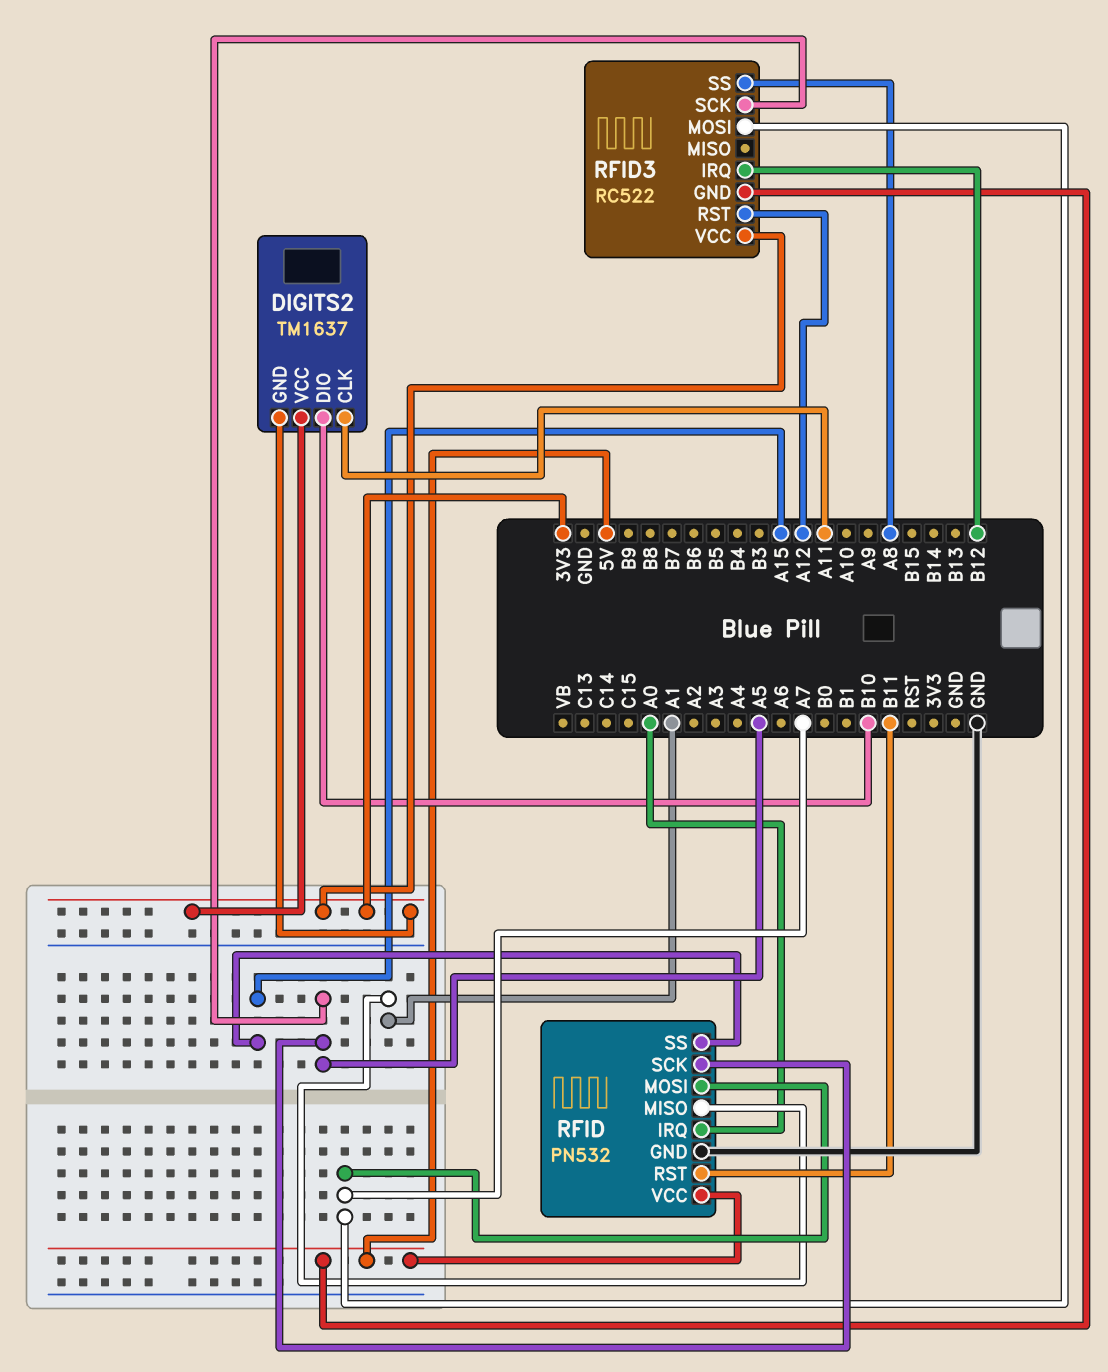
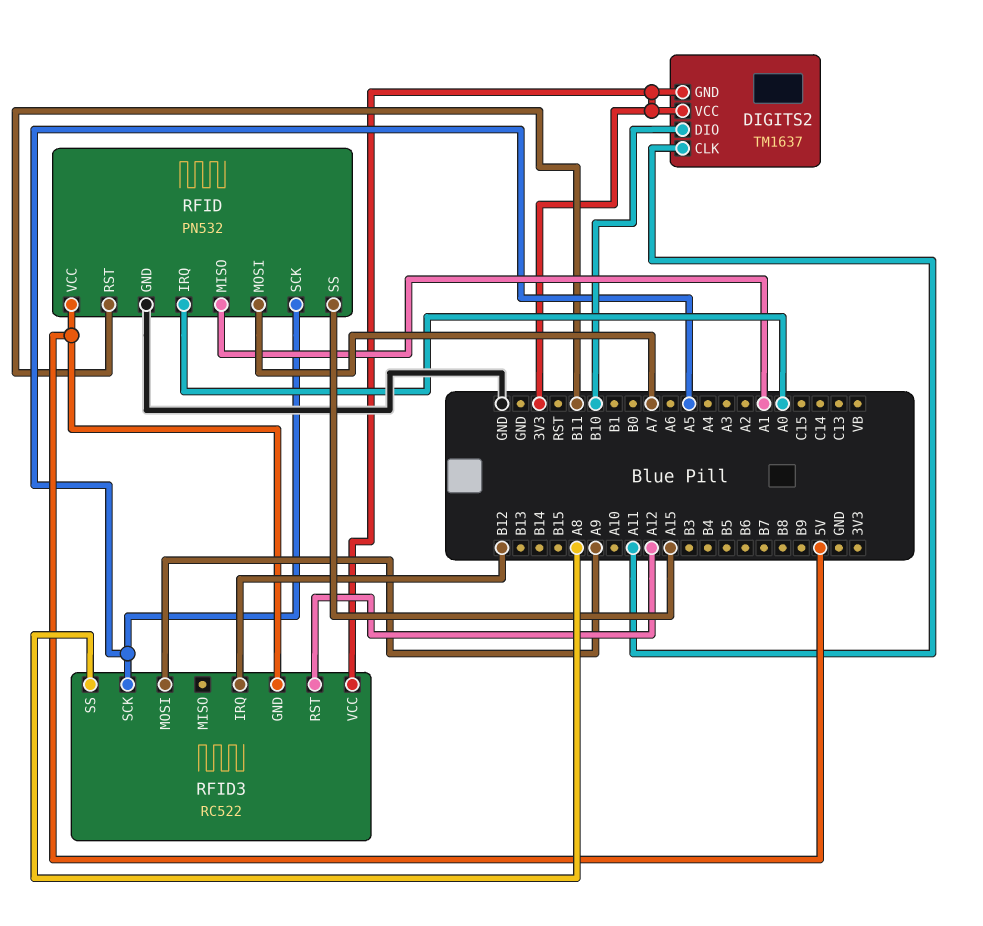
RFID3 pin MOSI: A7 -> A9

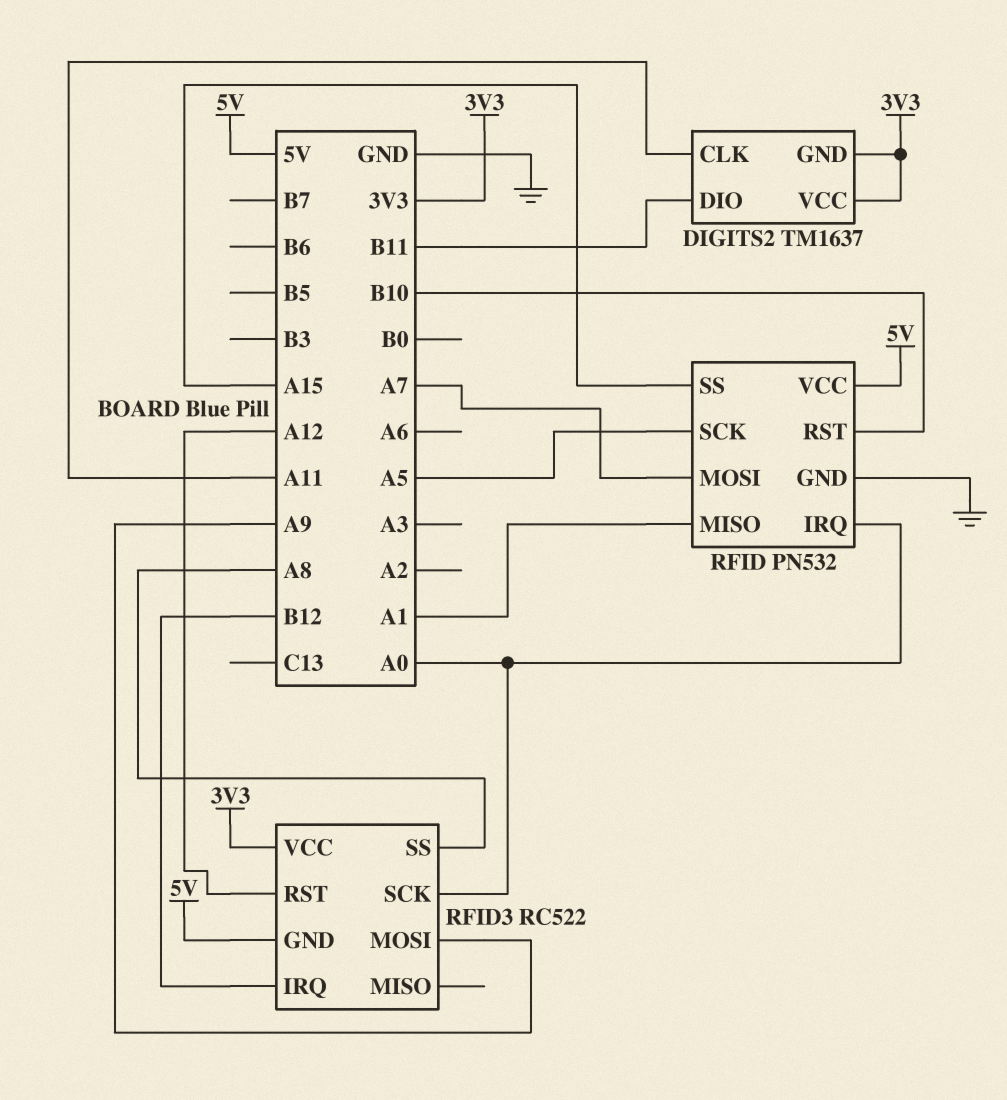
DIGITS2 pin DIO: B10 -> B11
RFID pin RST: B11 -> B10
RFID3 pin SCK: A5 -> A0

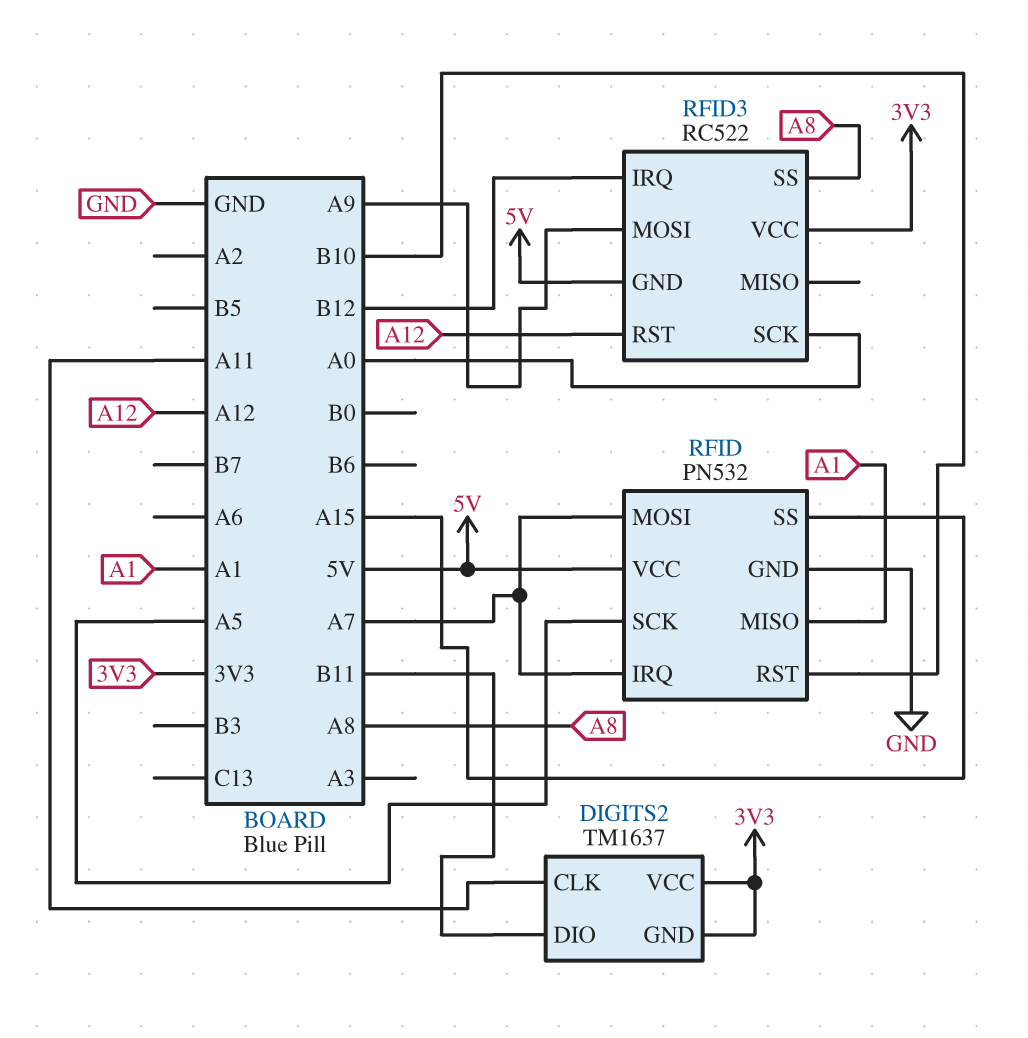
RFID pin IRQ: A0 -> A7

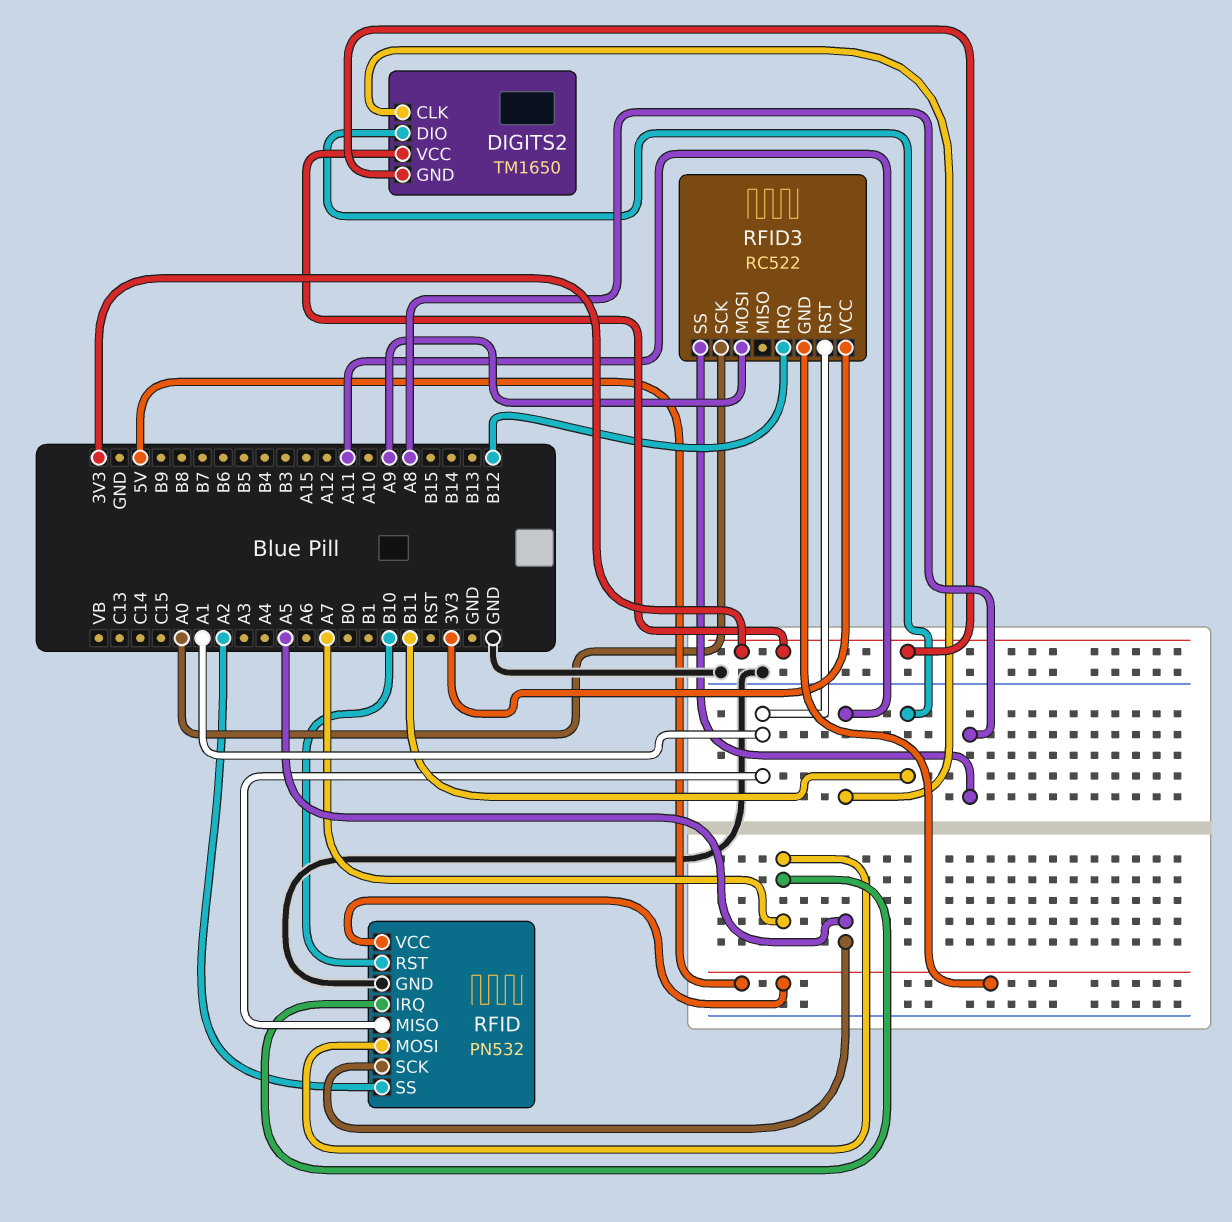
DIGITS2: TM1637 -> TM1650
RFID pin SS: A15 -> A2
RFID3 pin RST: A12 -> A1

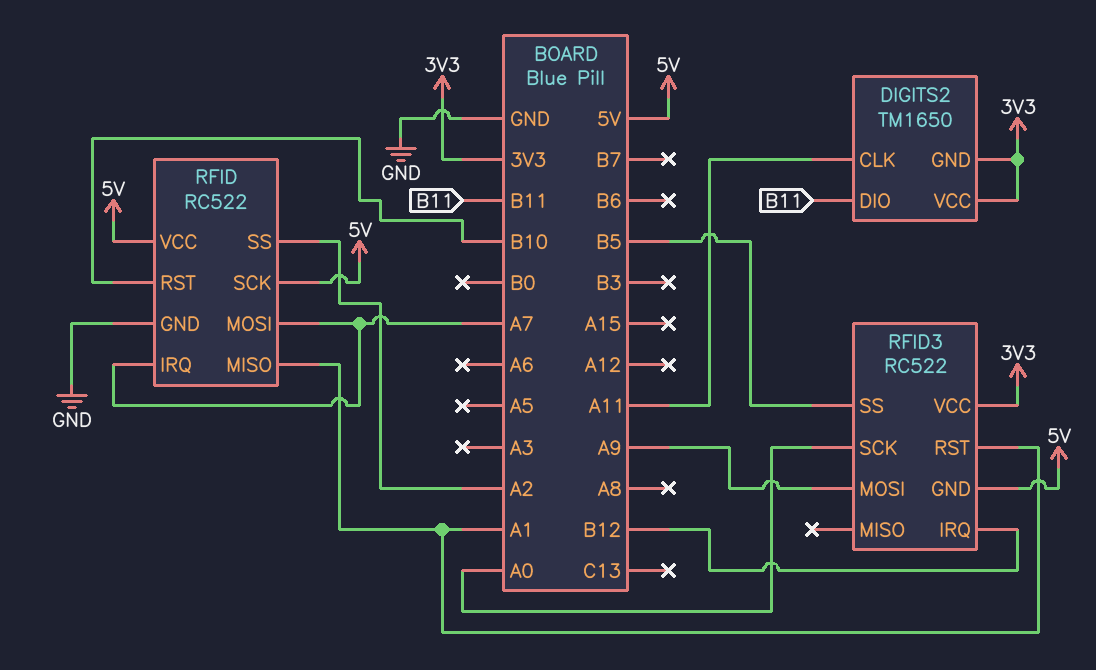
RFID: PN532 -> RC522
RFID pin SCK: A5 -> 5V
RFID3 pin SS: A8 -> B5

